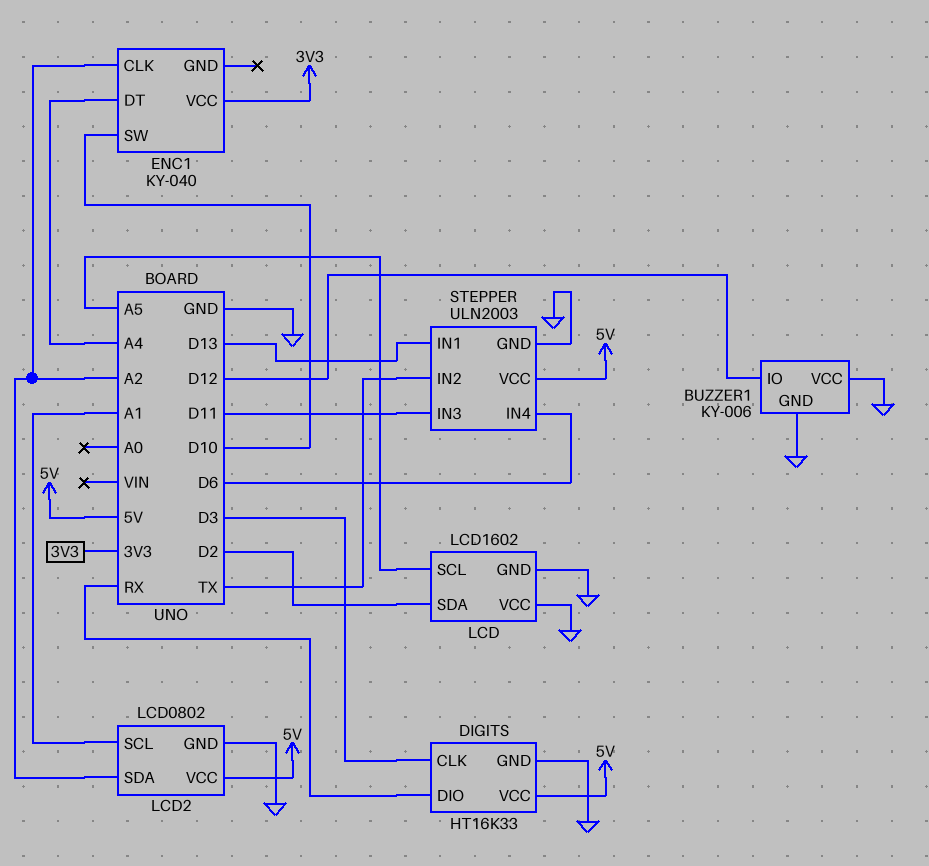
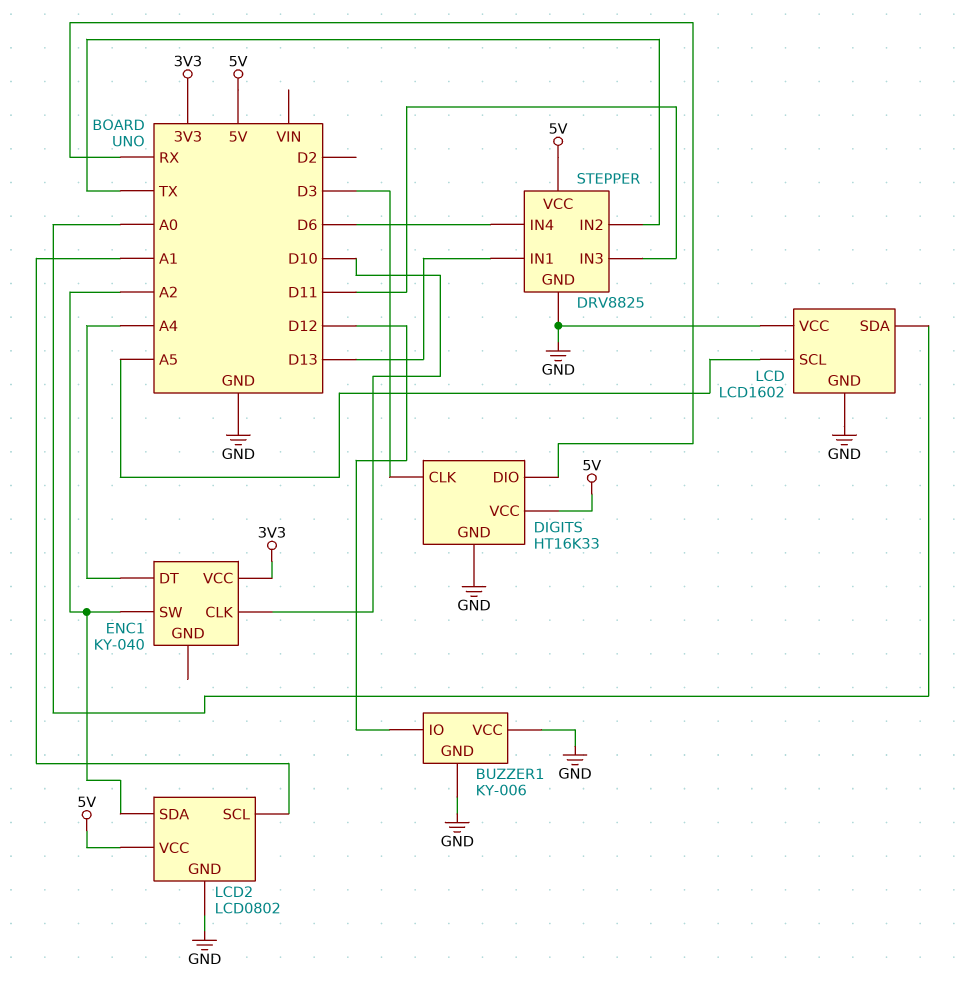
ENC1 pin CLK: A2 -> D10
ENC1 pin SW: D10 -> A2
LCD pin SDA: D2 -> A0
STEPPER: ULN2003 -> DRV8825

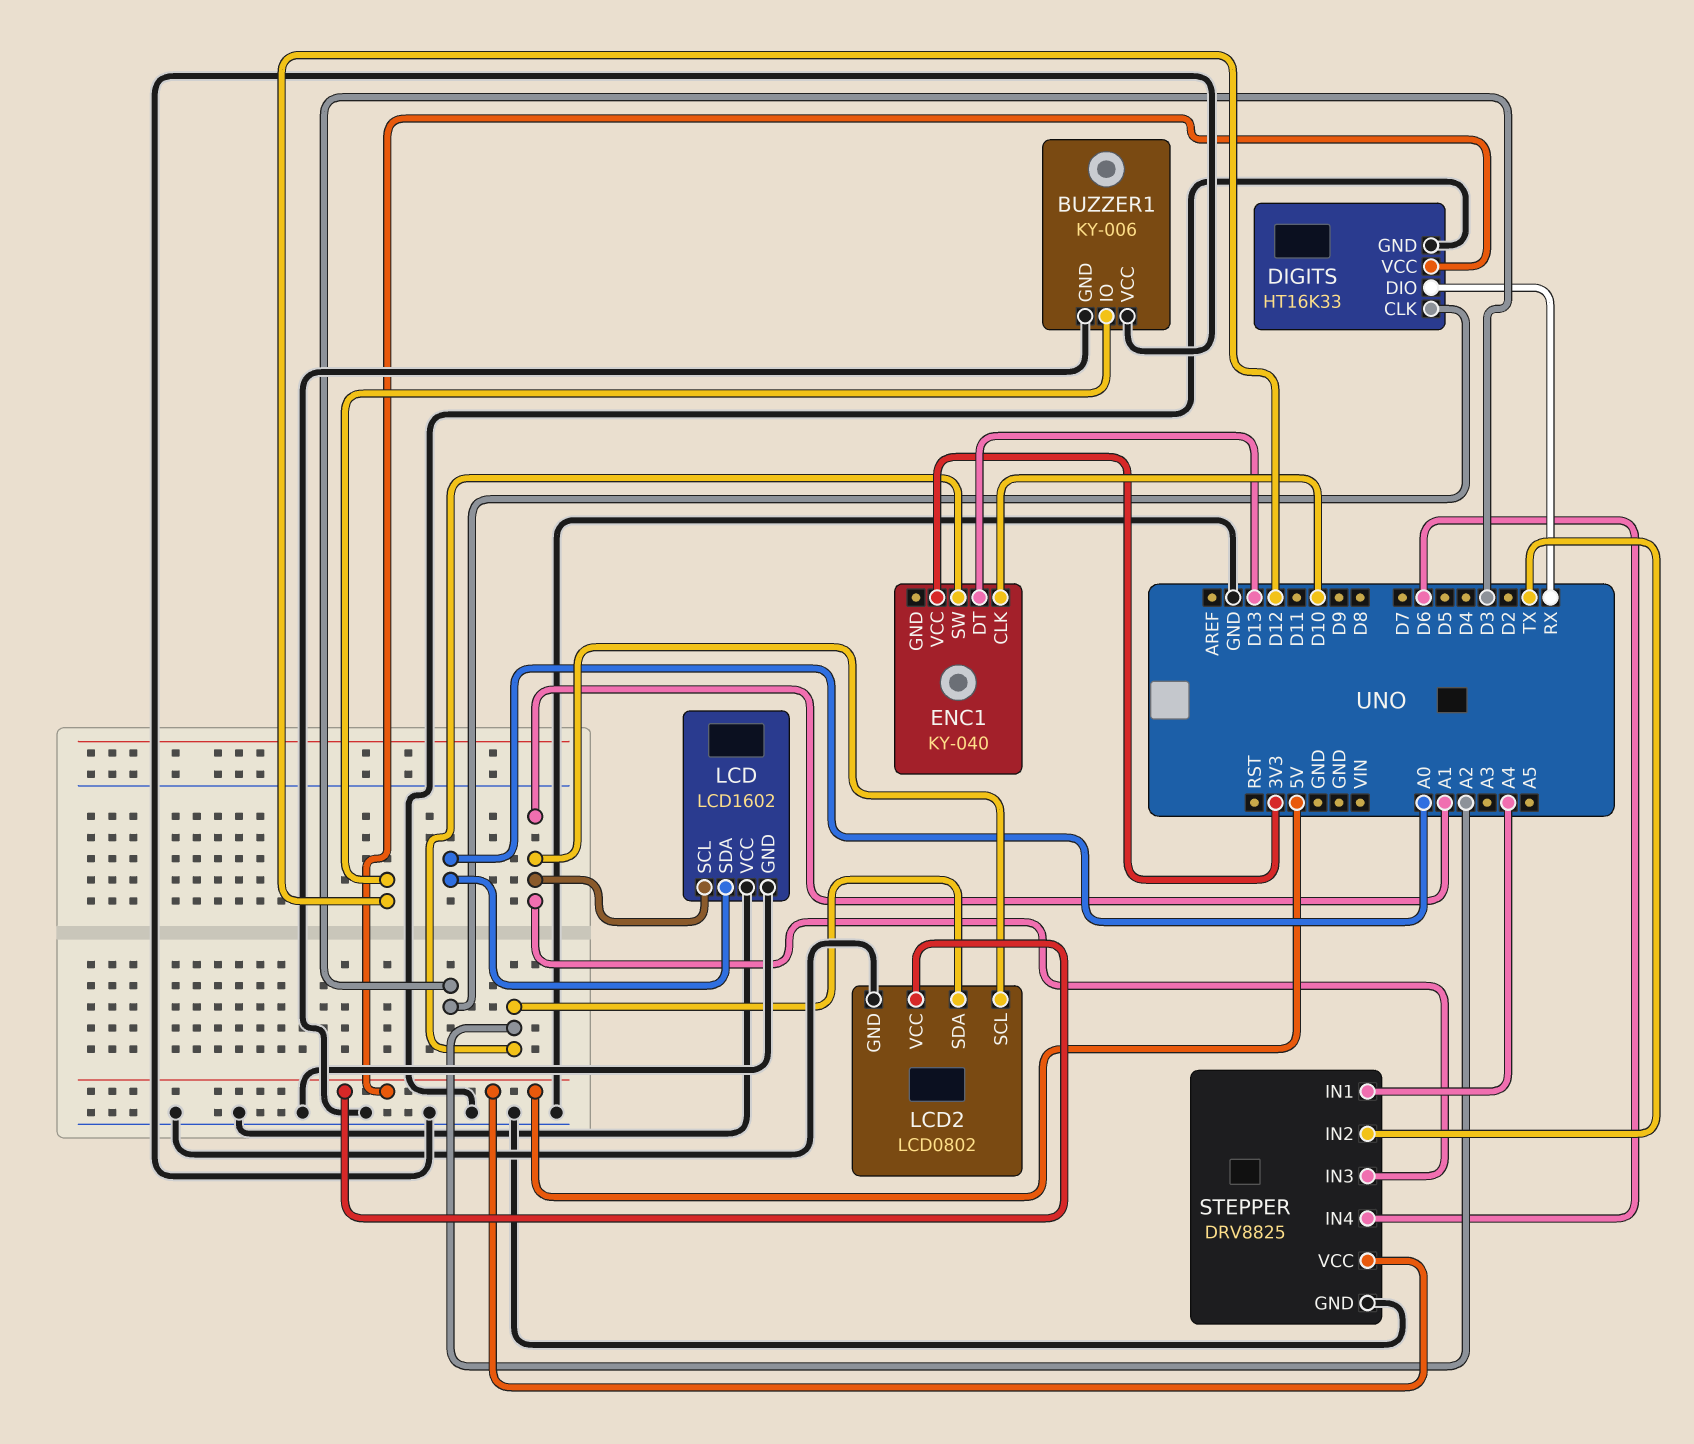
ENC1 pin DT: A4 -> D13
LCD pin SCL: A5 -> A1
STEPPER pin IN1: D13 -> A4
STEPPER pin IN3: D11 -> A1

